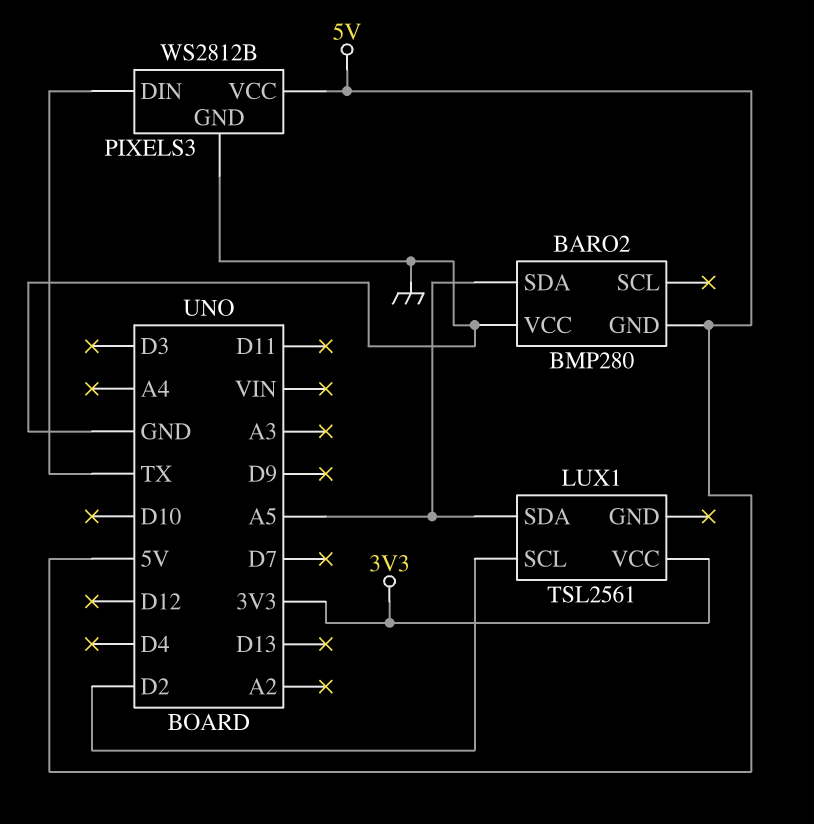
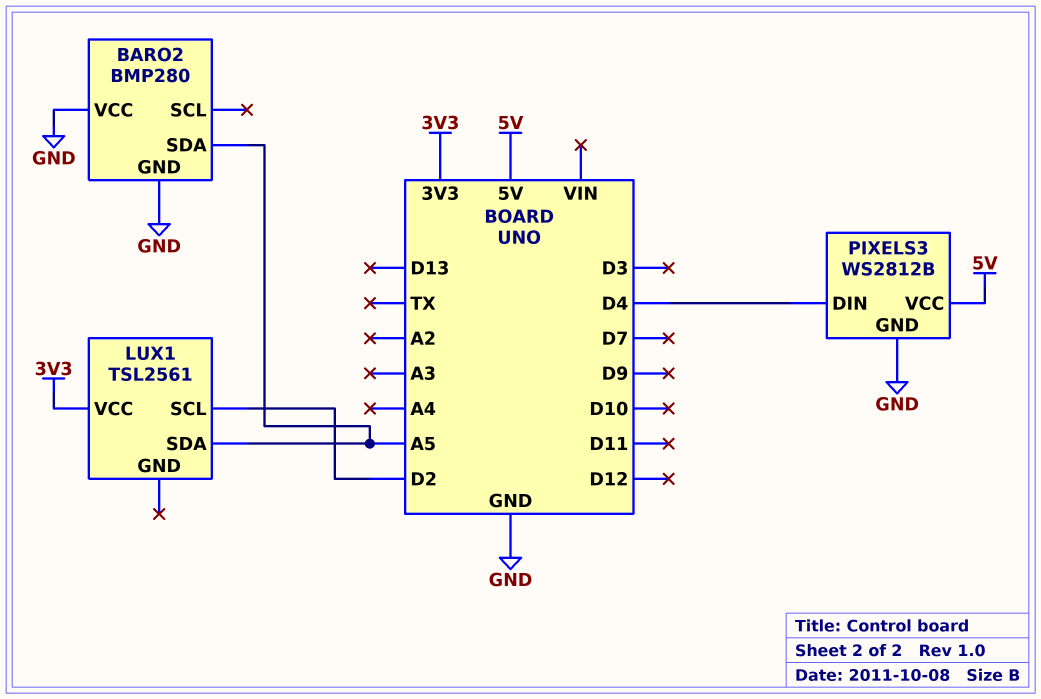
BARO2 pin GND: 5V -> GND
PIXELS3 pin DIN: TX -> D4

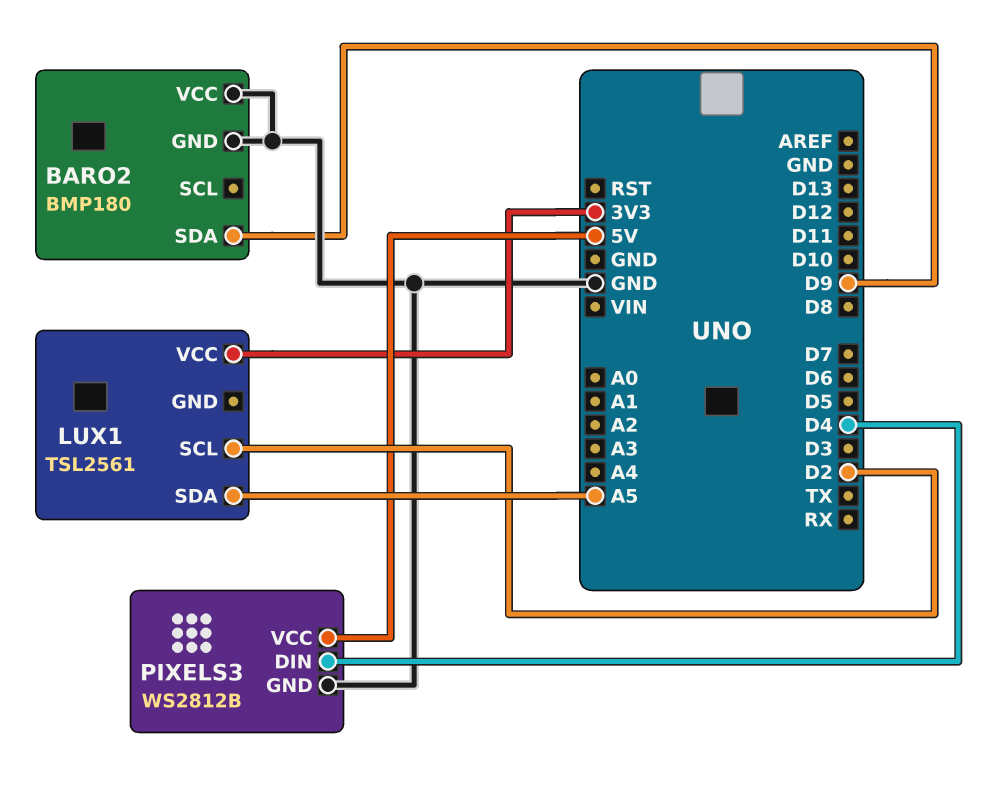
BARO2: BMP280 -> BMP180
BARO2 pin SDA: A5 -> D9

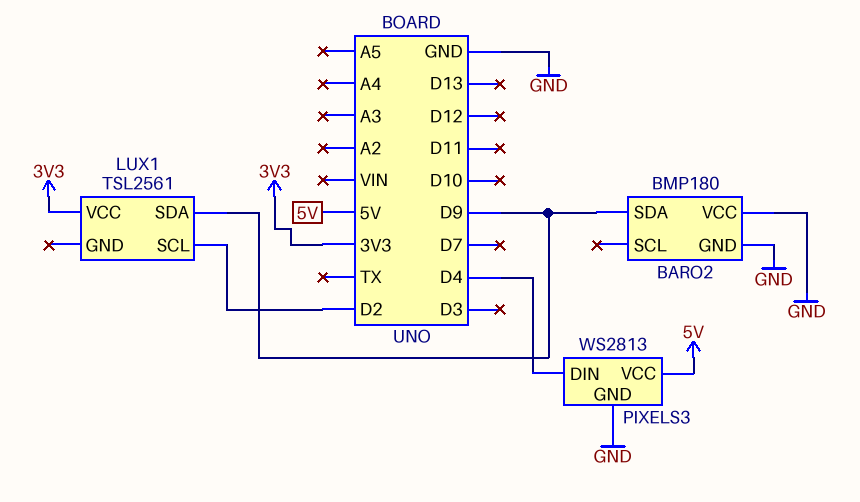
LUX1 pin SDA: A5 -> D9
PIXELS3: WS2812B -> WS2813

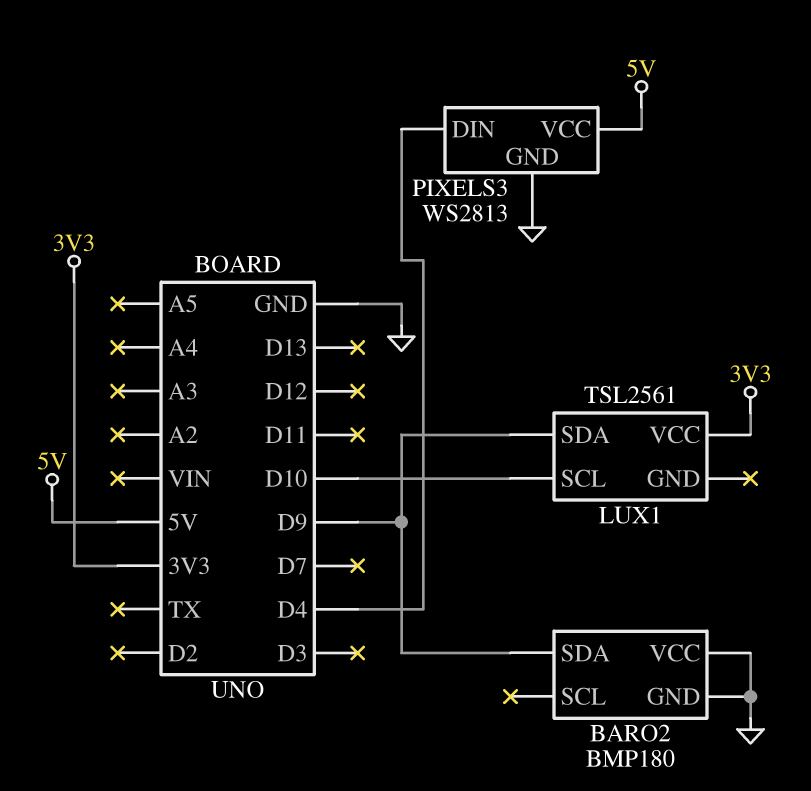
LUX1 pin SCL: D2 -> D10

